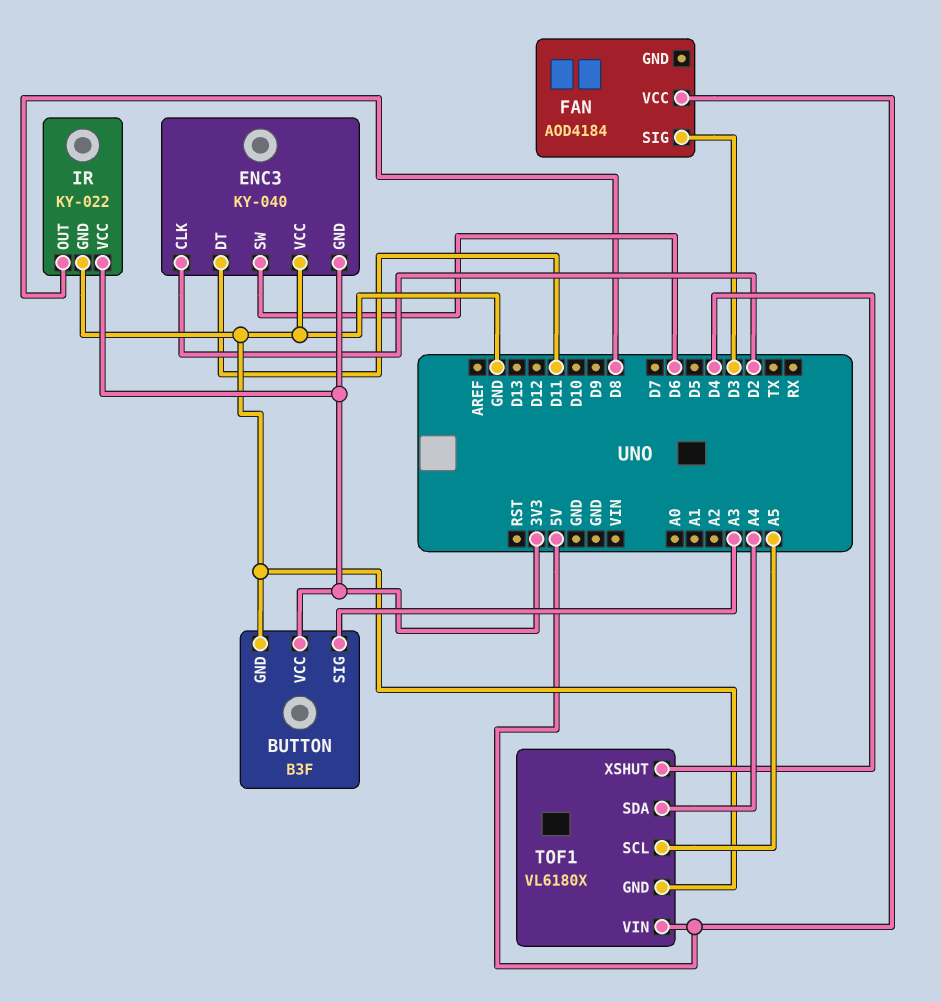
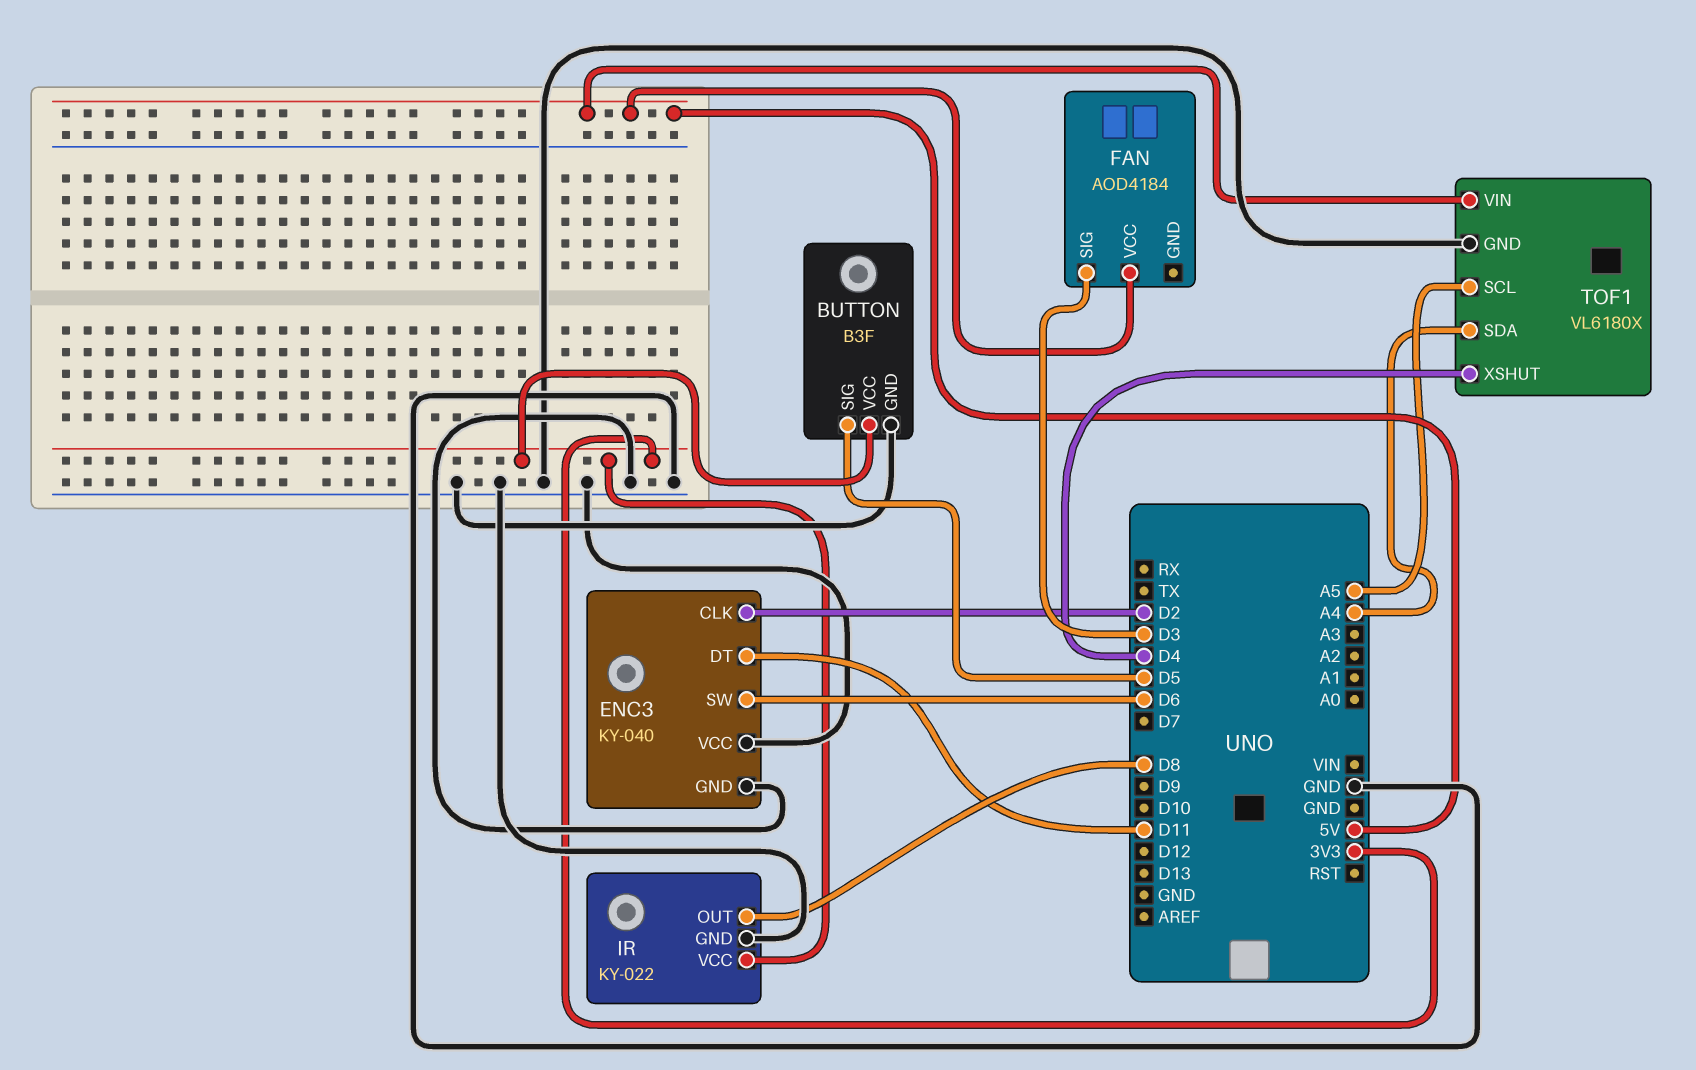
BUTTON pin SIG: A3 -> D5
ENC3 pin GND: 3V3 -> GND

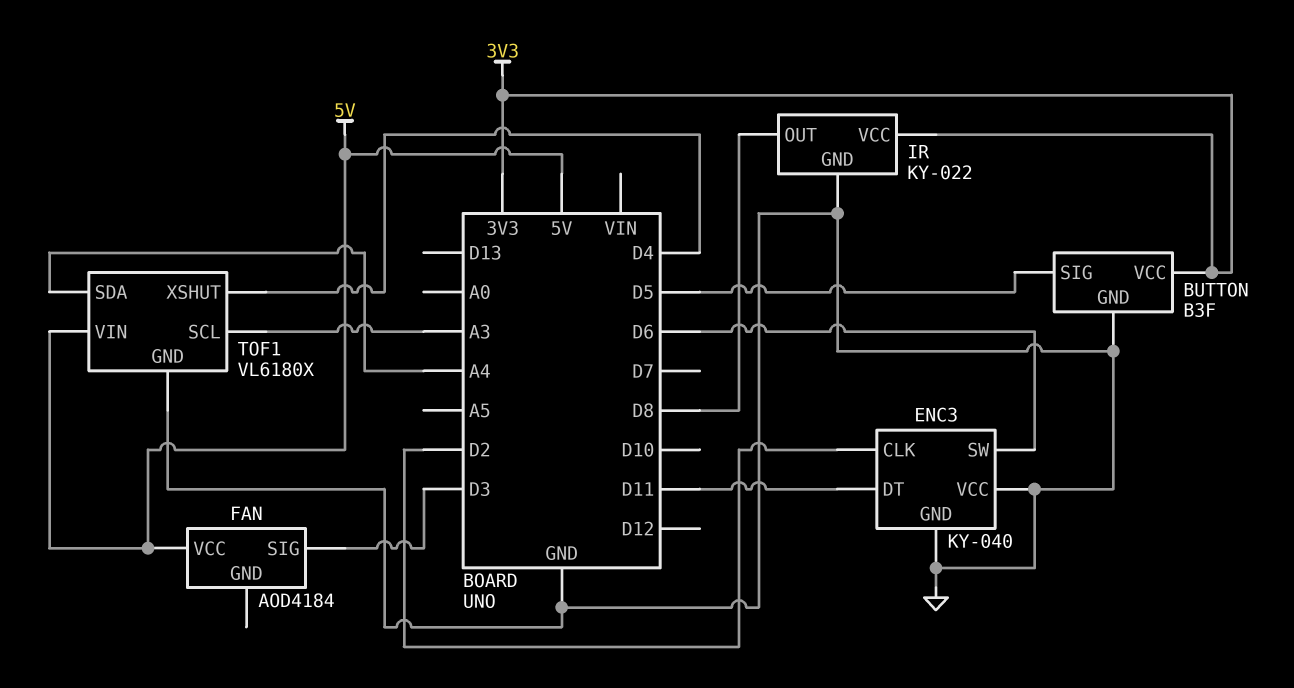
TOF1 pin SCL: A5 -> A3

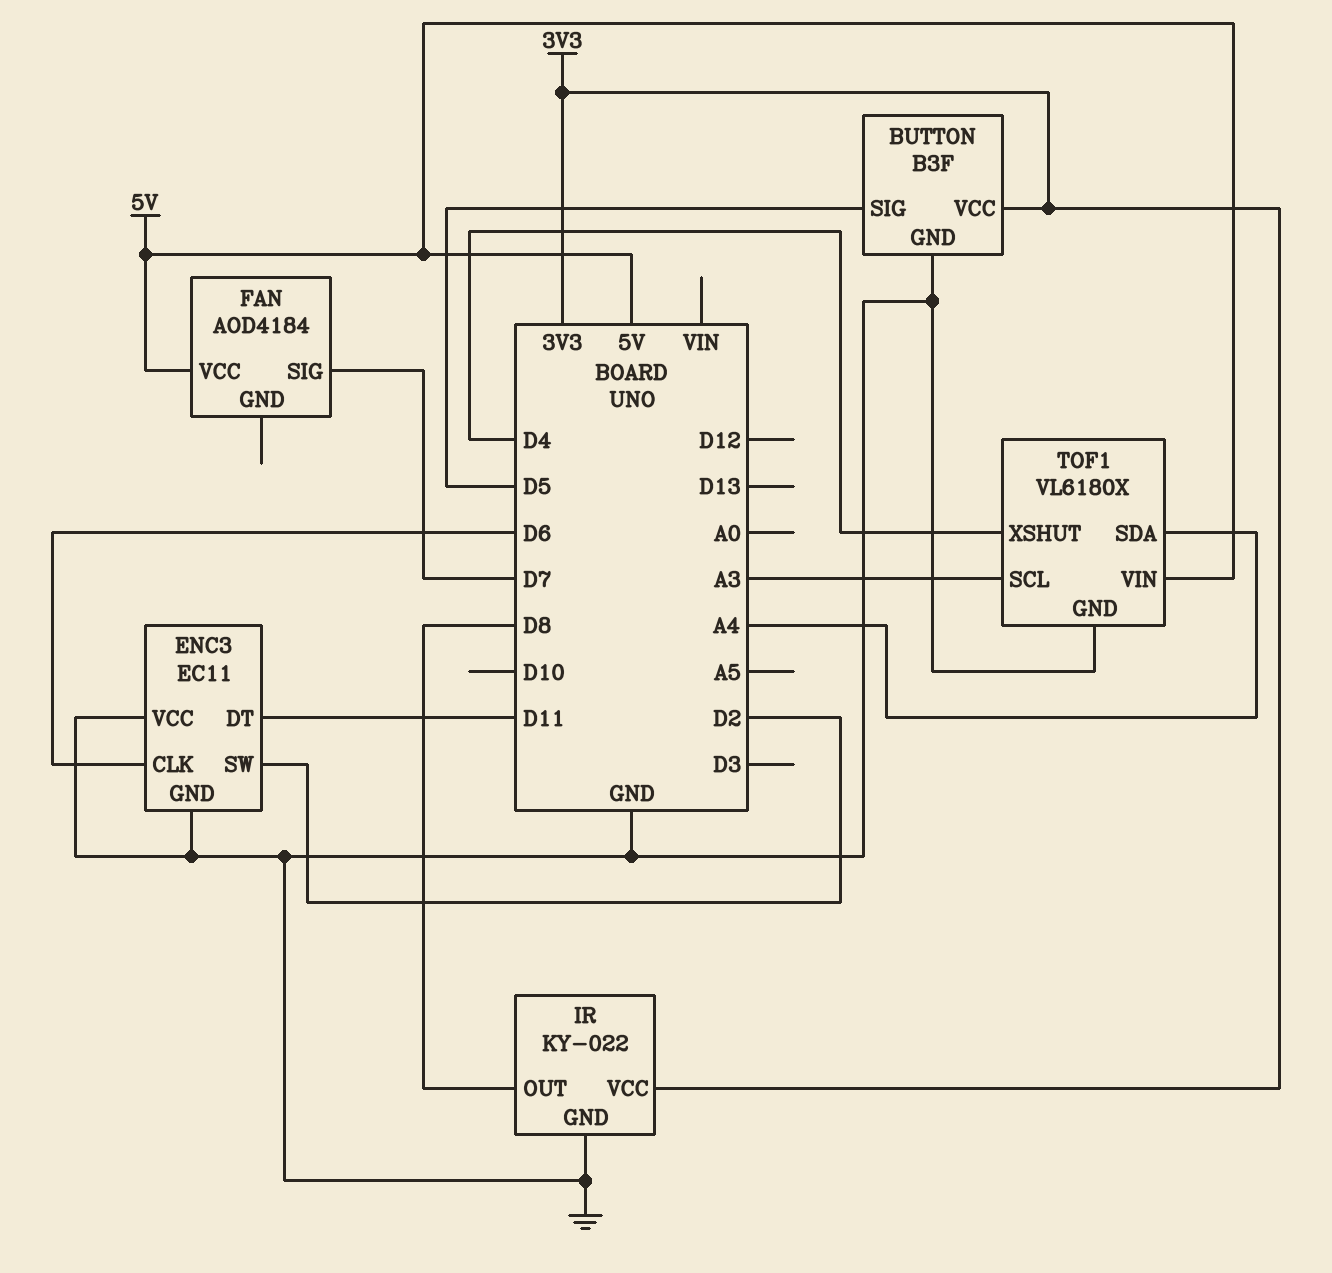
ENC3: KY-040 -> EC11
ENC3 pin CLK: D2 -> D6
ENC3 pin SW: D6 -> D2
FAN pin SIG: D3 -> D7

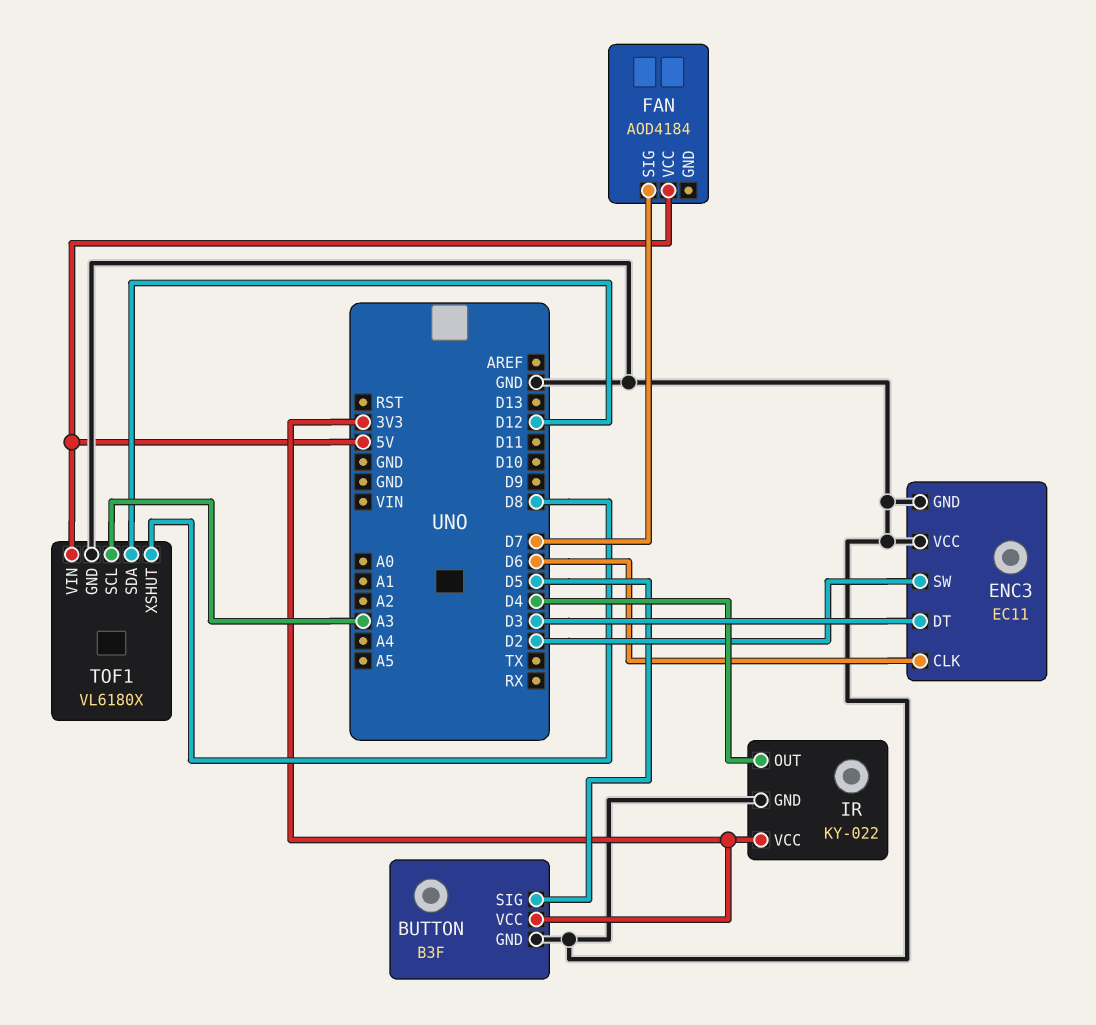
ENC3 pin DT: D11 -> D3
IR pin OUT: D8 -> D4
TOF1 pin SDA: A4 -> D12
TOF1 pin XSHUT: D4 -> D8

